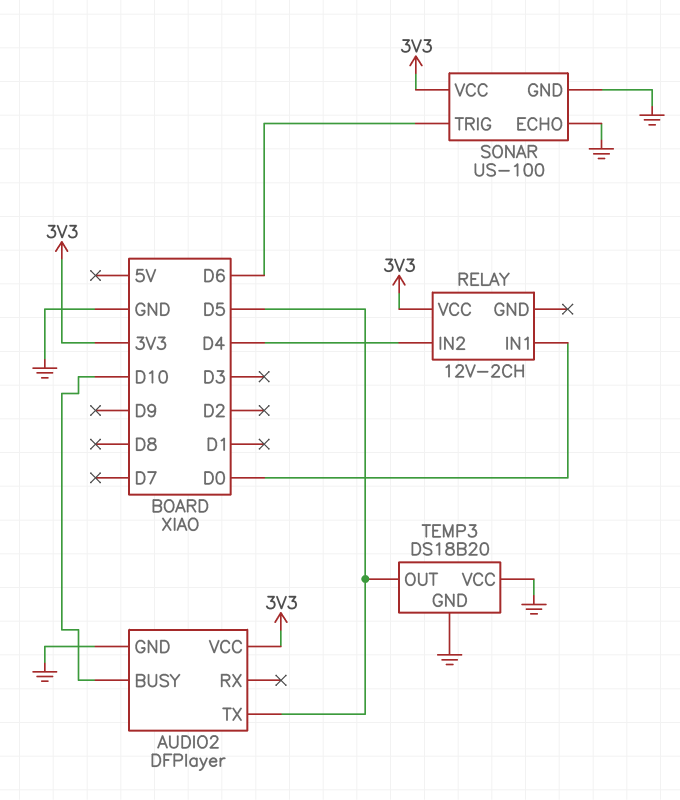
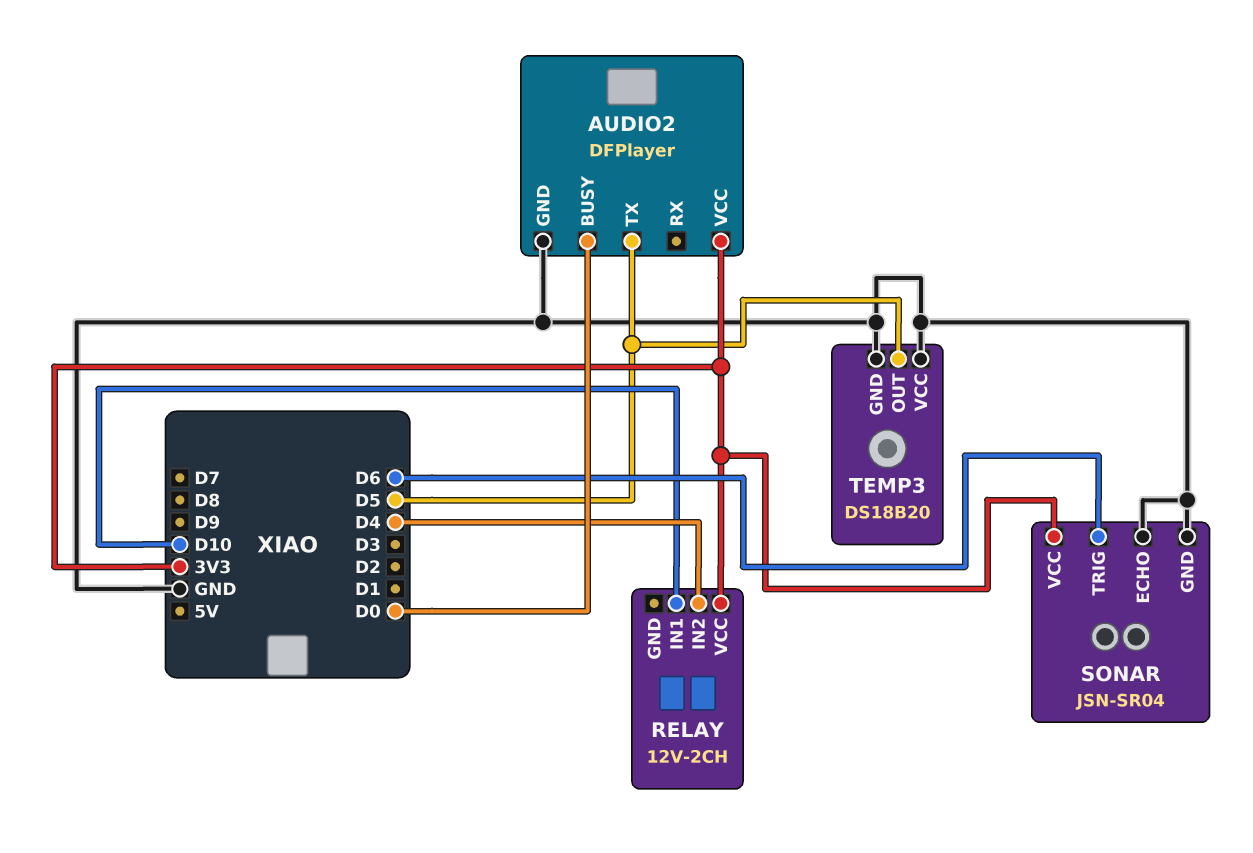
AUDIO2 pin BUSY: D10 -> D0
RELAY pin IN1: D0 -> D10
SONAR: US-100 -> JSN-SR04

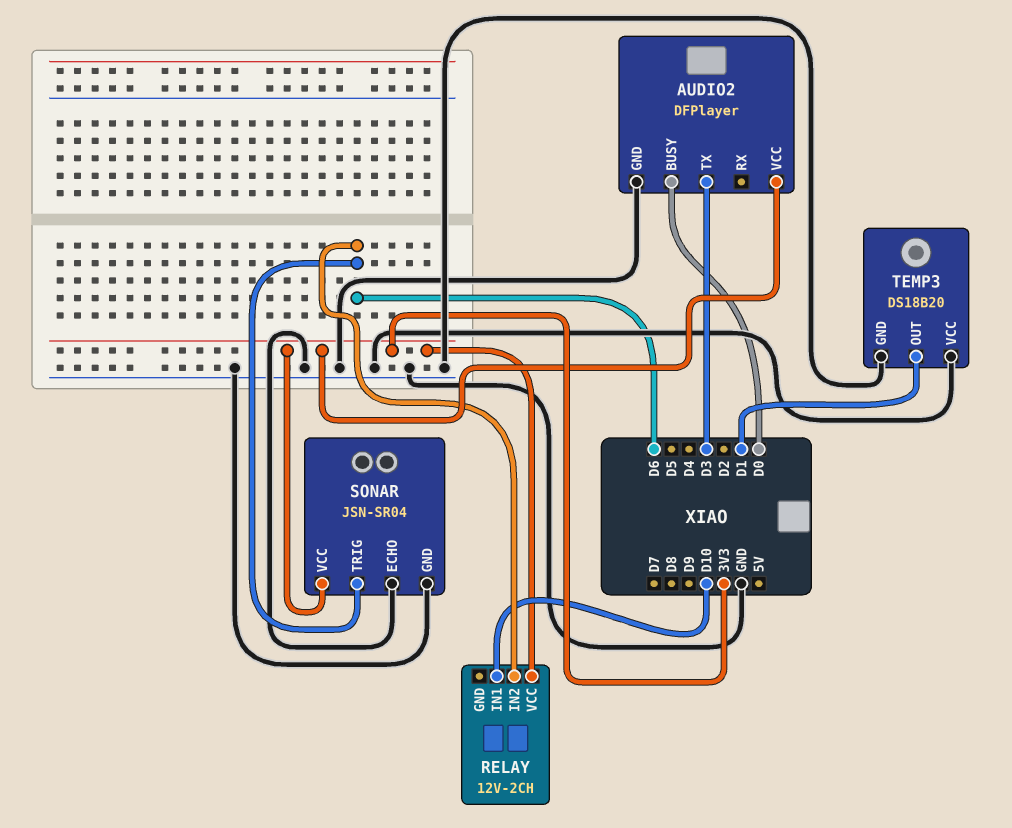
AUDIO2 pin TX: D5 -> D3
RELAY pin IN2: D4 -> D6
TEMP3 pin OUT: D5 -> D1

